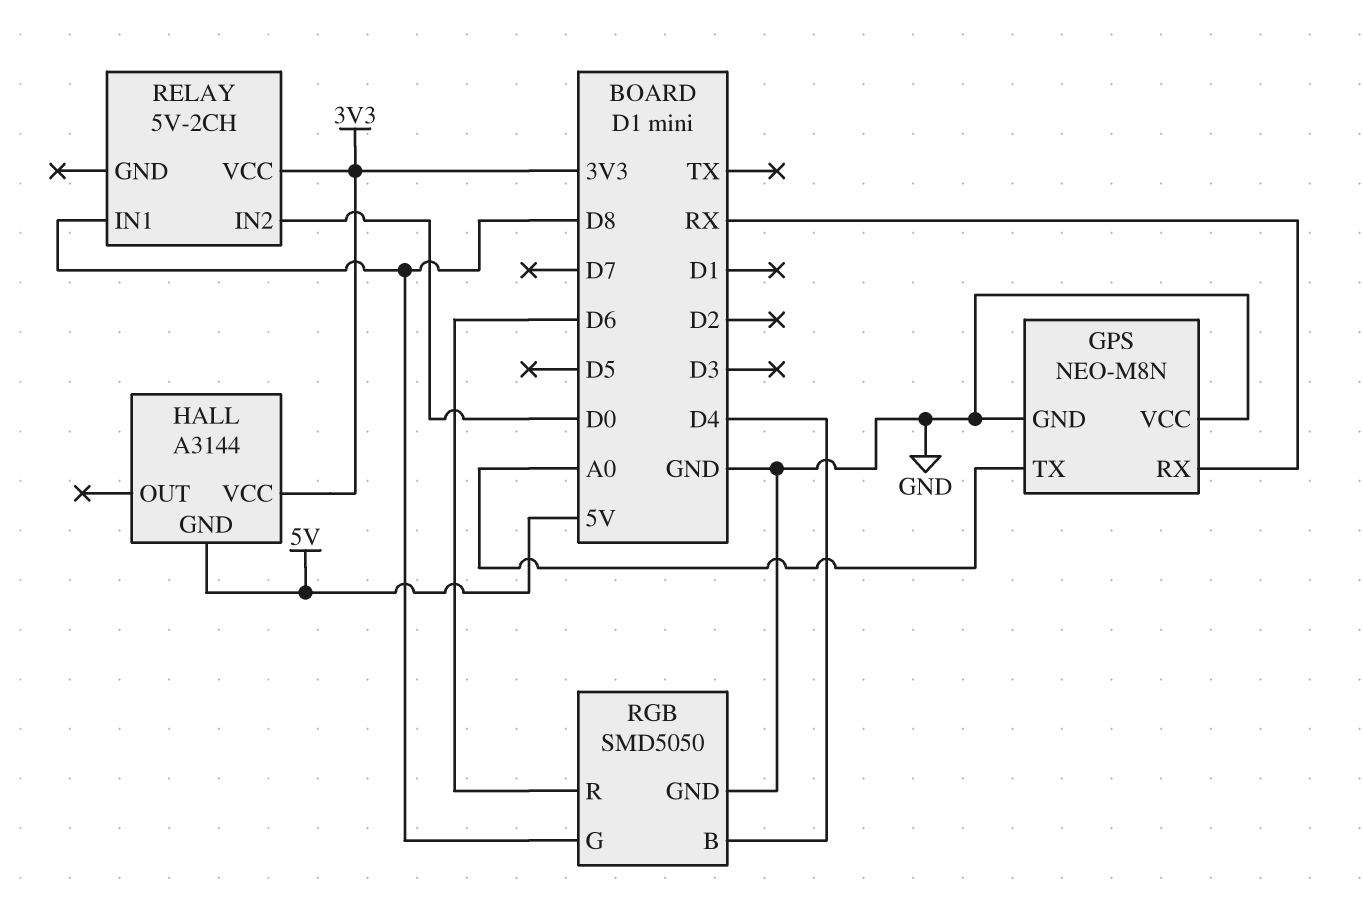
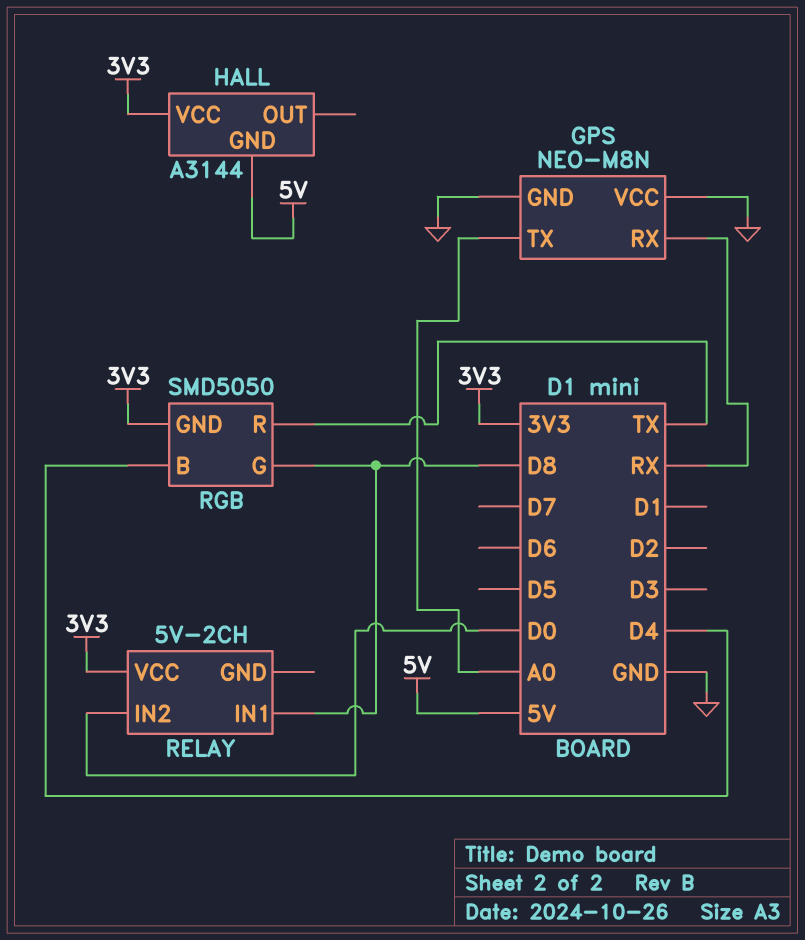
RGB pin GND: GND -> 3V3
RGB pin R: D6 -> TX

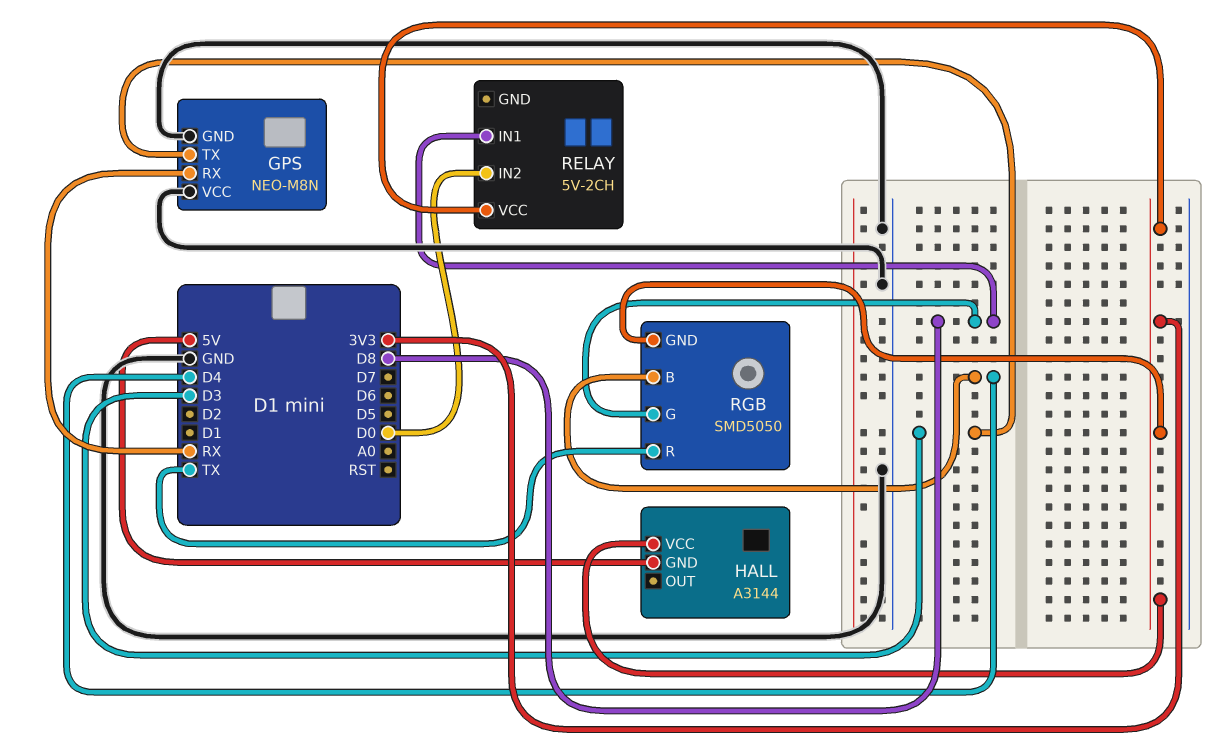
GPS pin TX: A0 -> D3

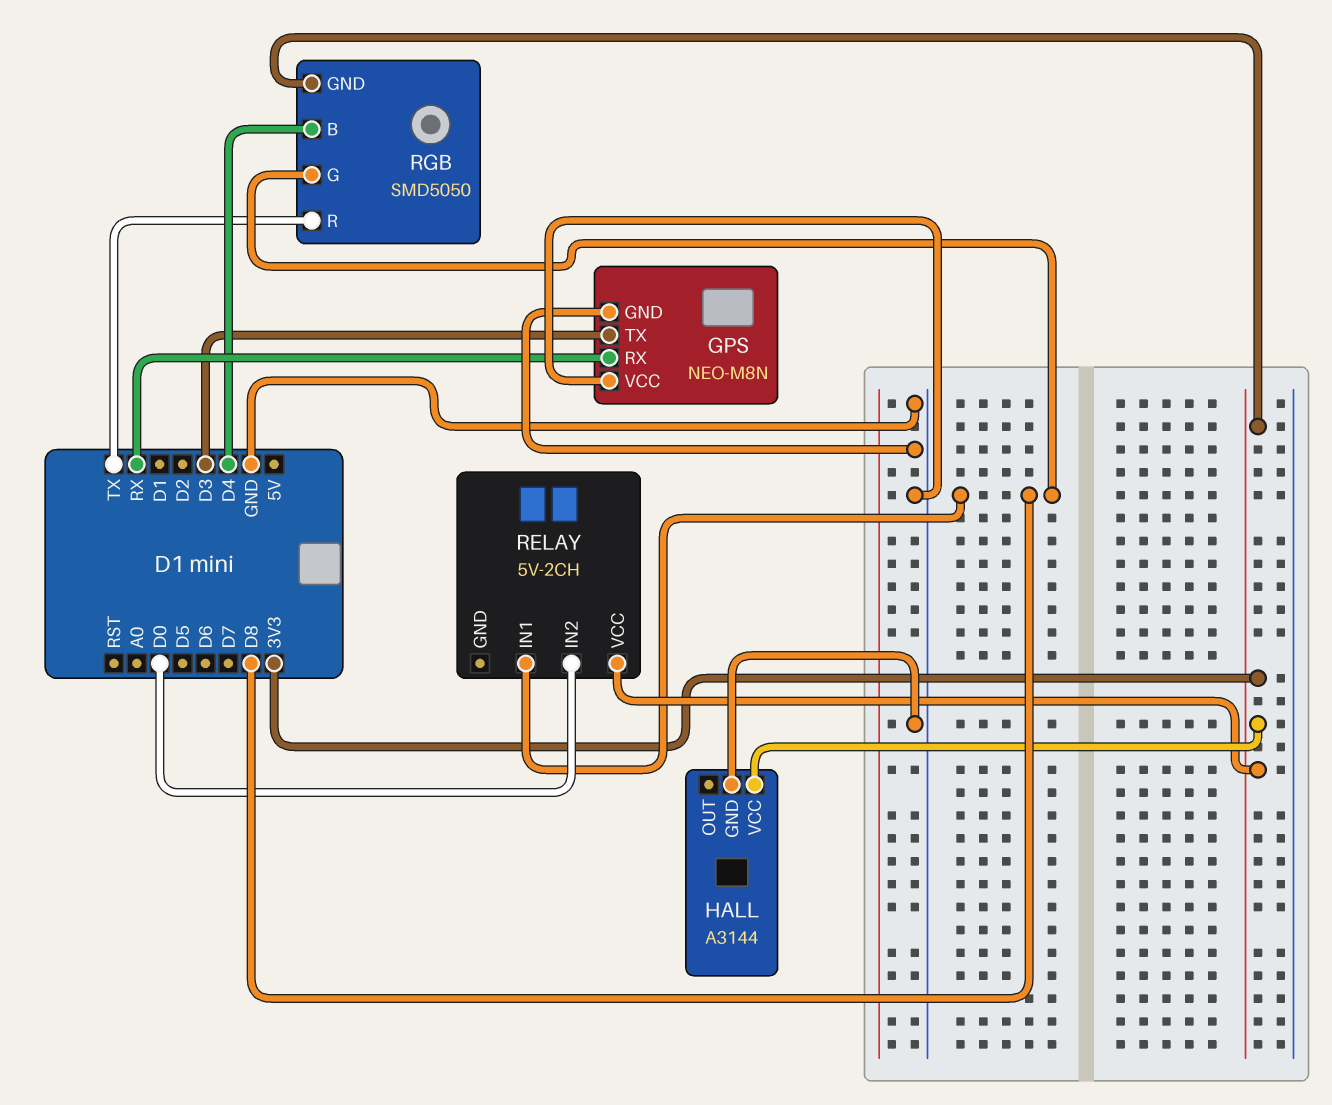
HALL pin GND: 5V -> GND

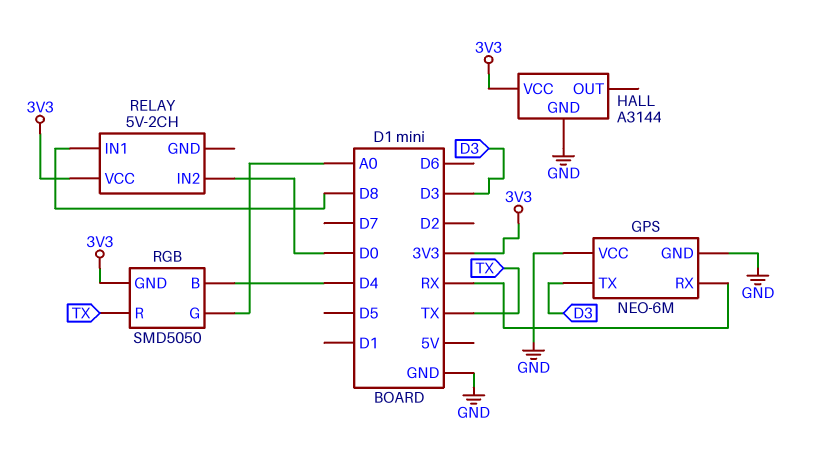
GPS: NEO-M8N -> NEO-6M
RGB pin G: D8 -> A0

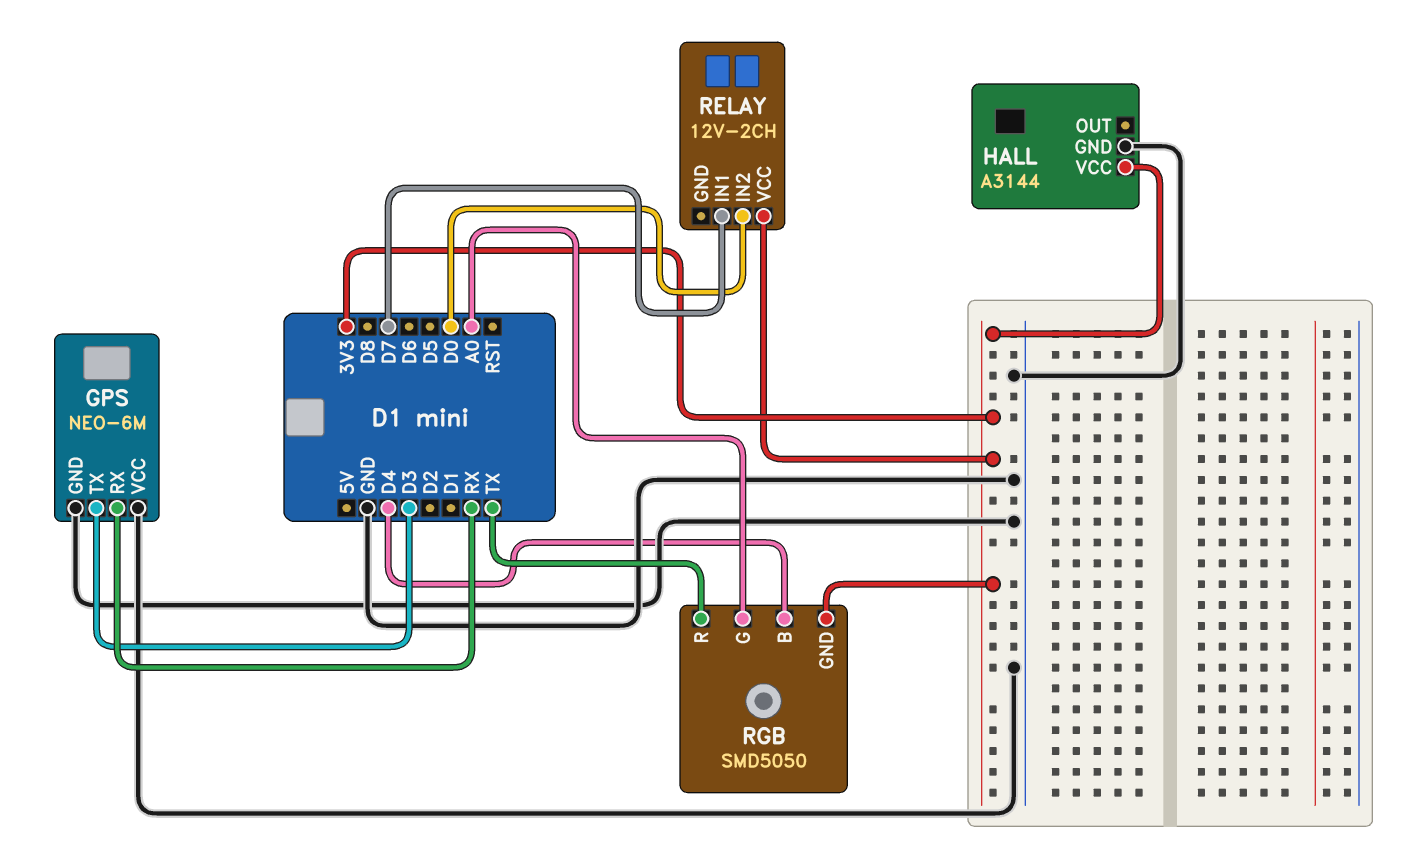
RELAY: 5V-2CH -> 12V-2CH
RELAY pin IN1: D8 -> D7

